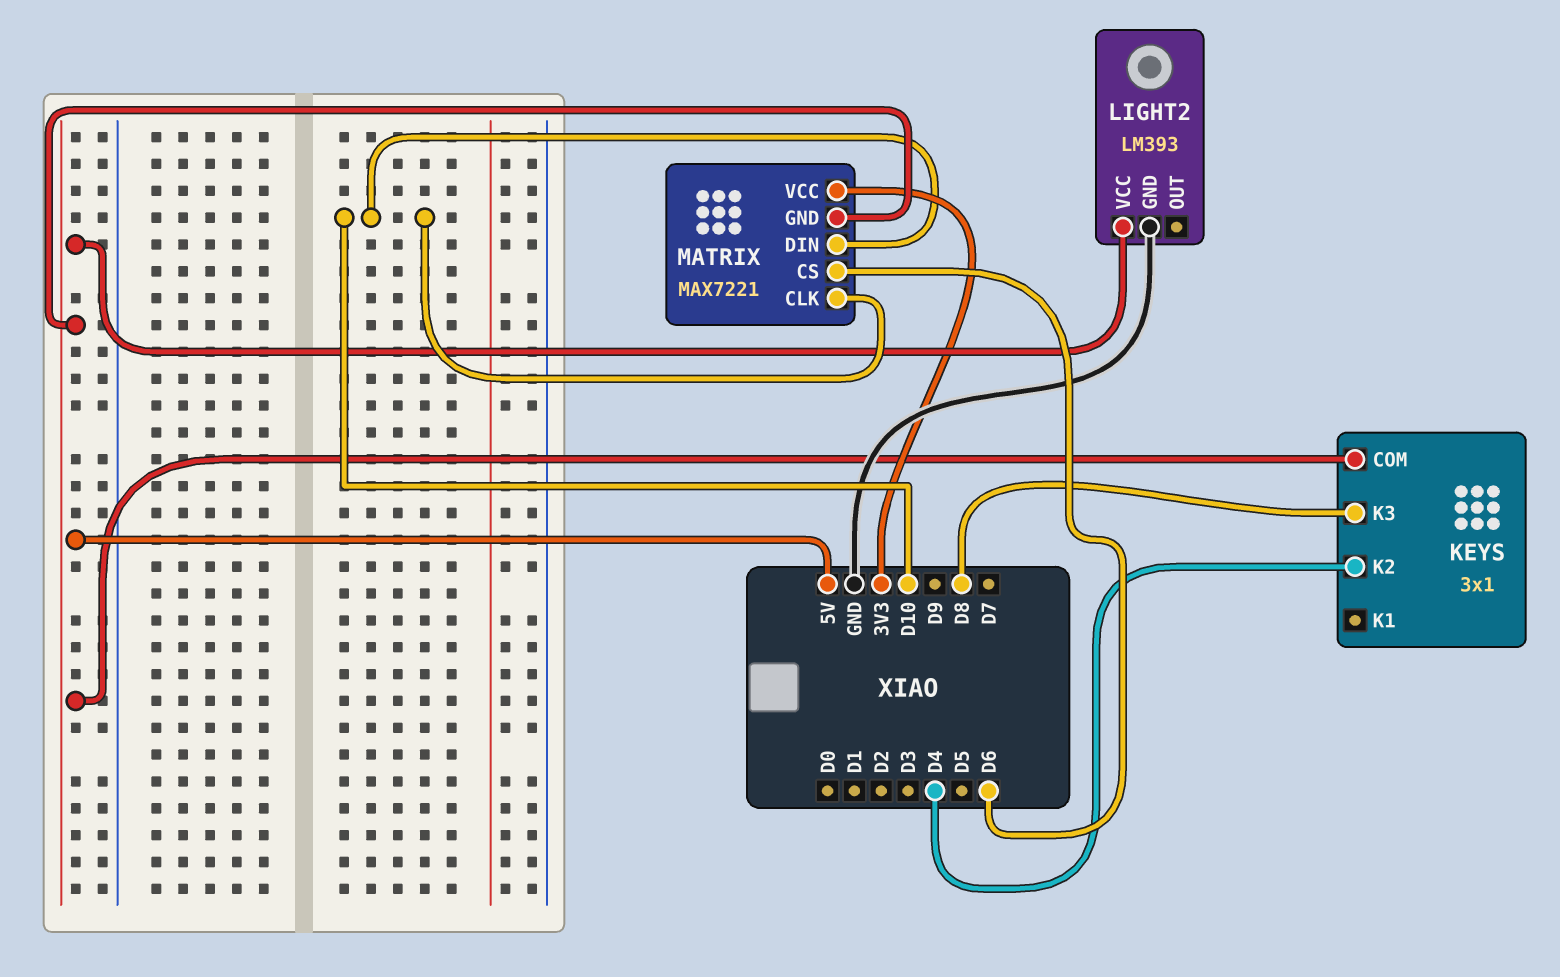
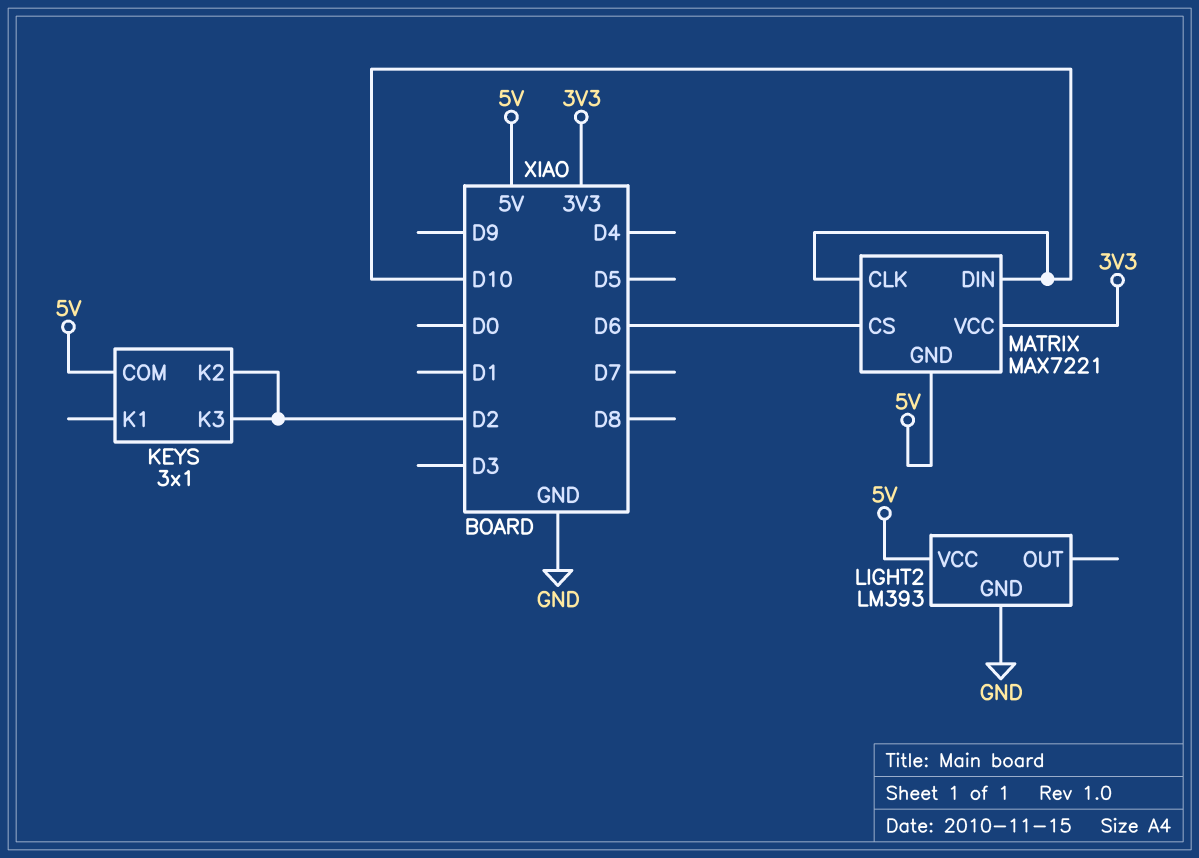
KEYS pin K2: D4 -> D2
KEYS pin K3: D8 -> D2

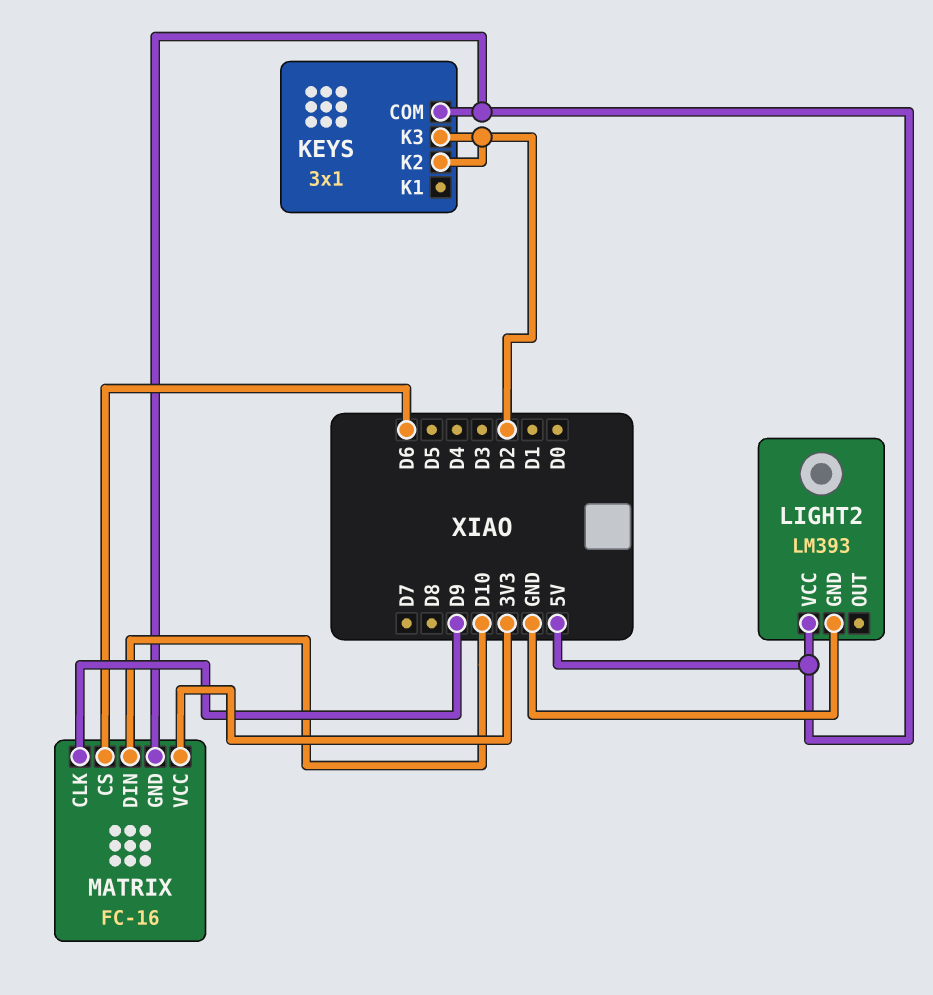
MATRIX: MAX7221 -> FC-16
MATRIX pin CLK: D10 -> D9

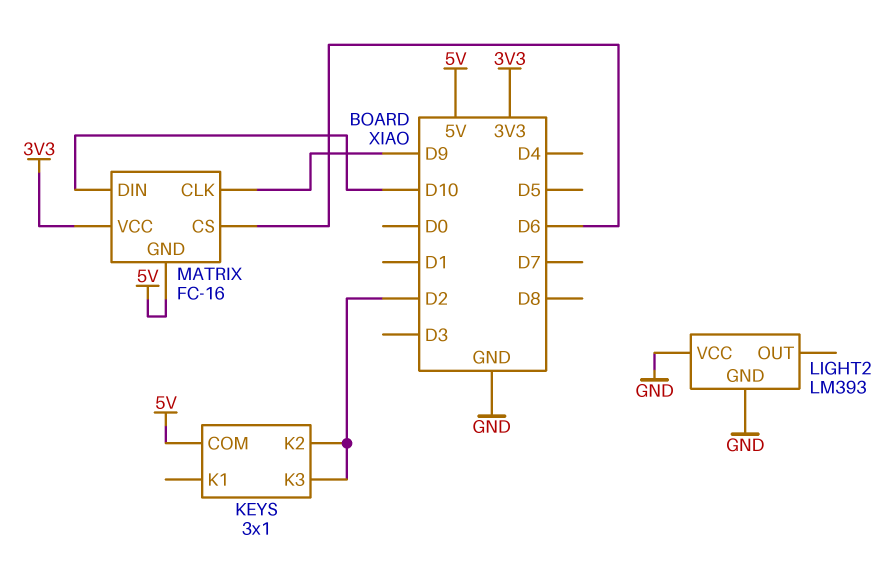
LIGHT2 pin VCC: 5V -> GND

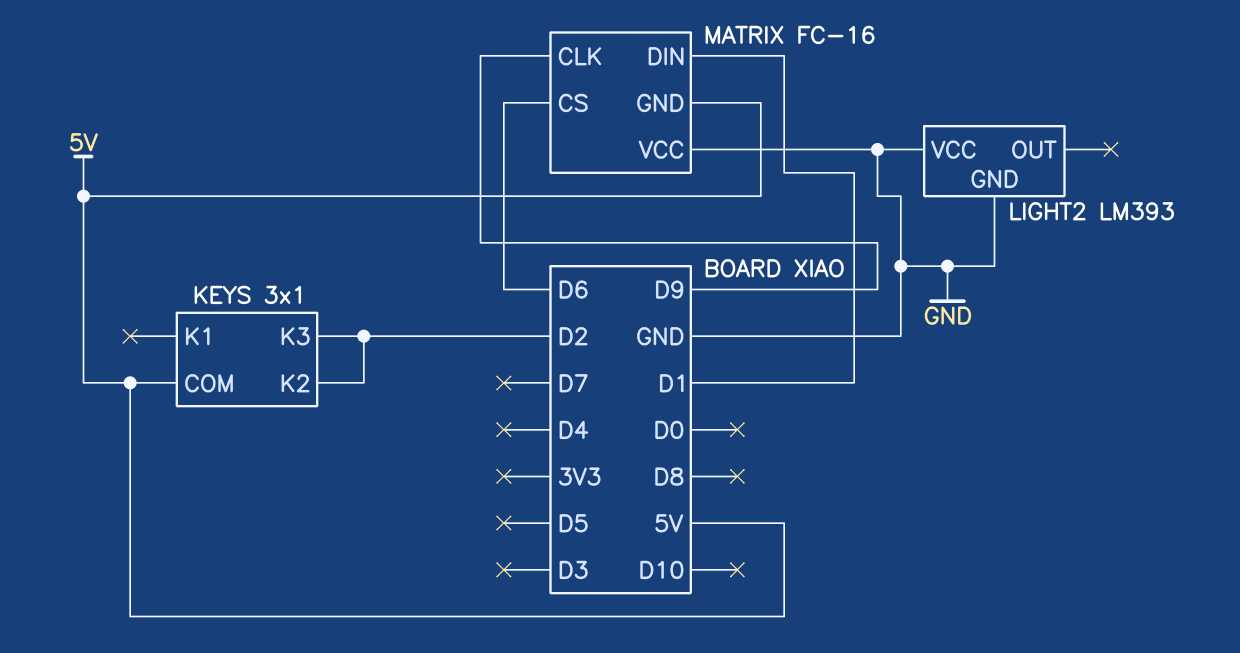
MATRIX pin DIN: D10 -> D1
MATRIX pin VCC: 3V3 -> GND

